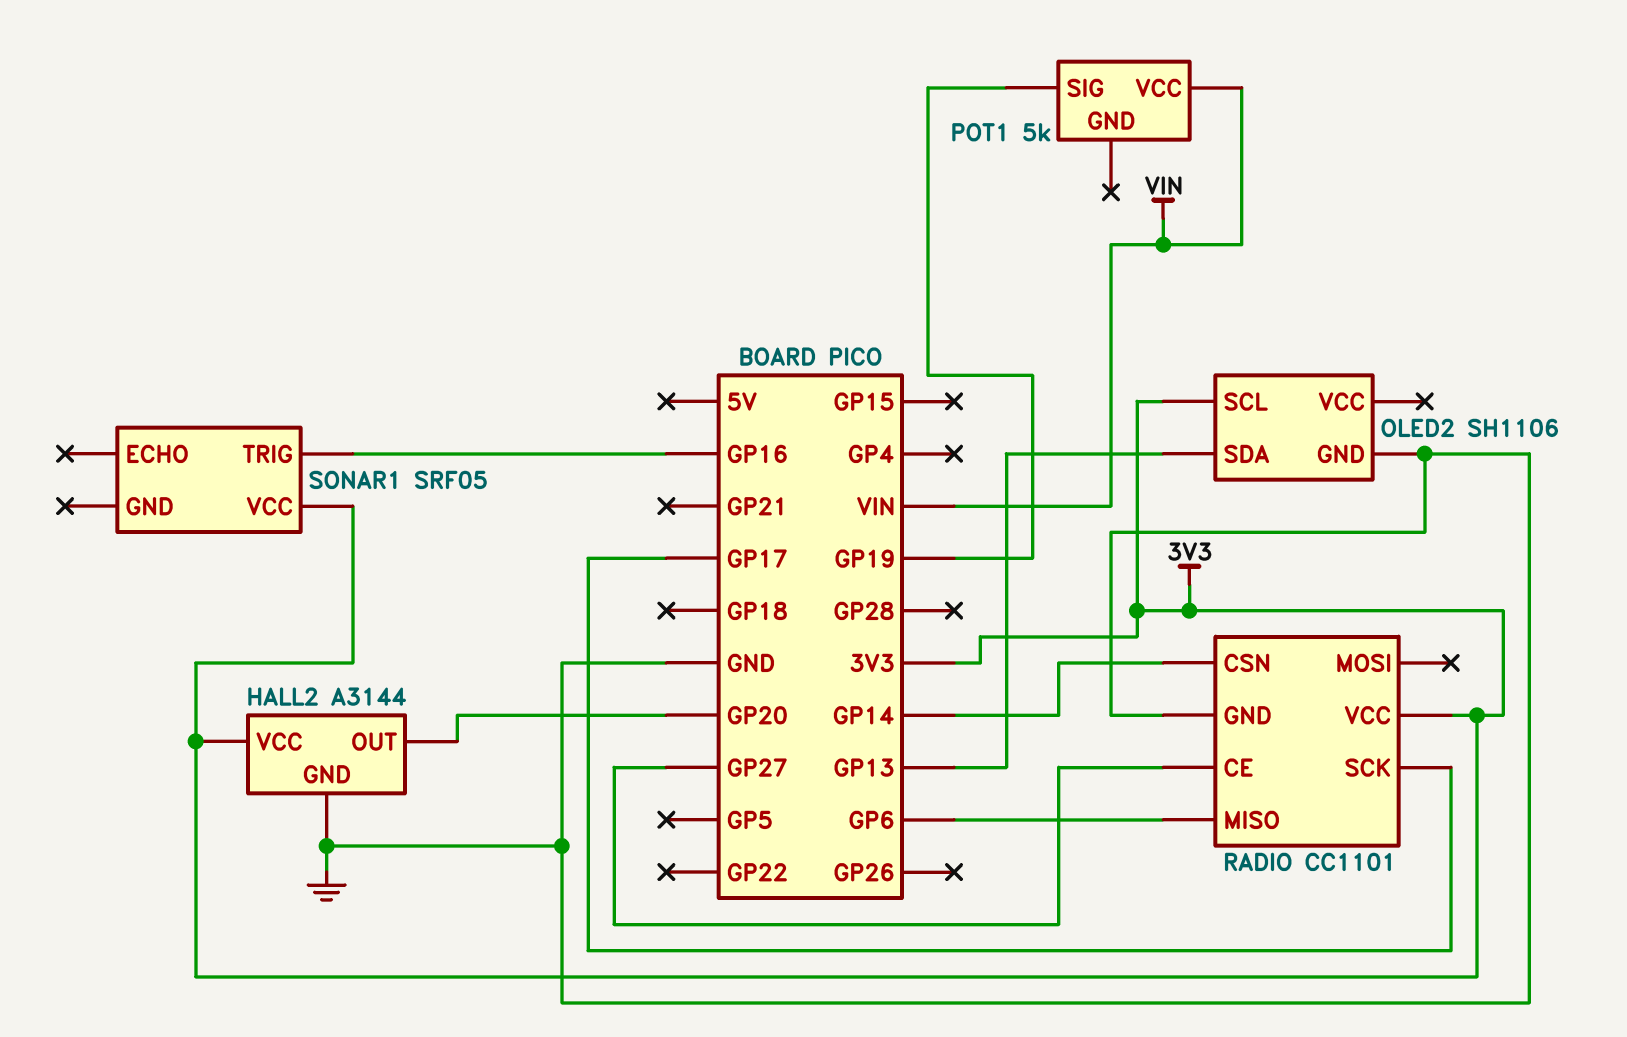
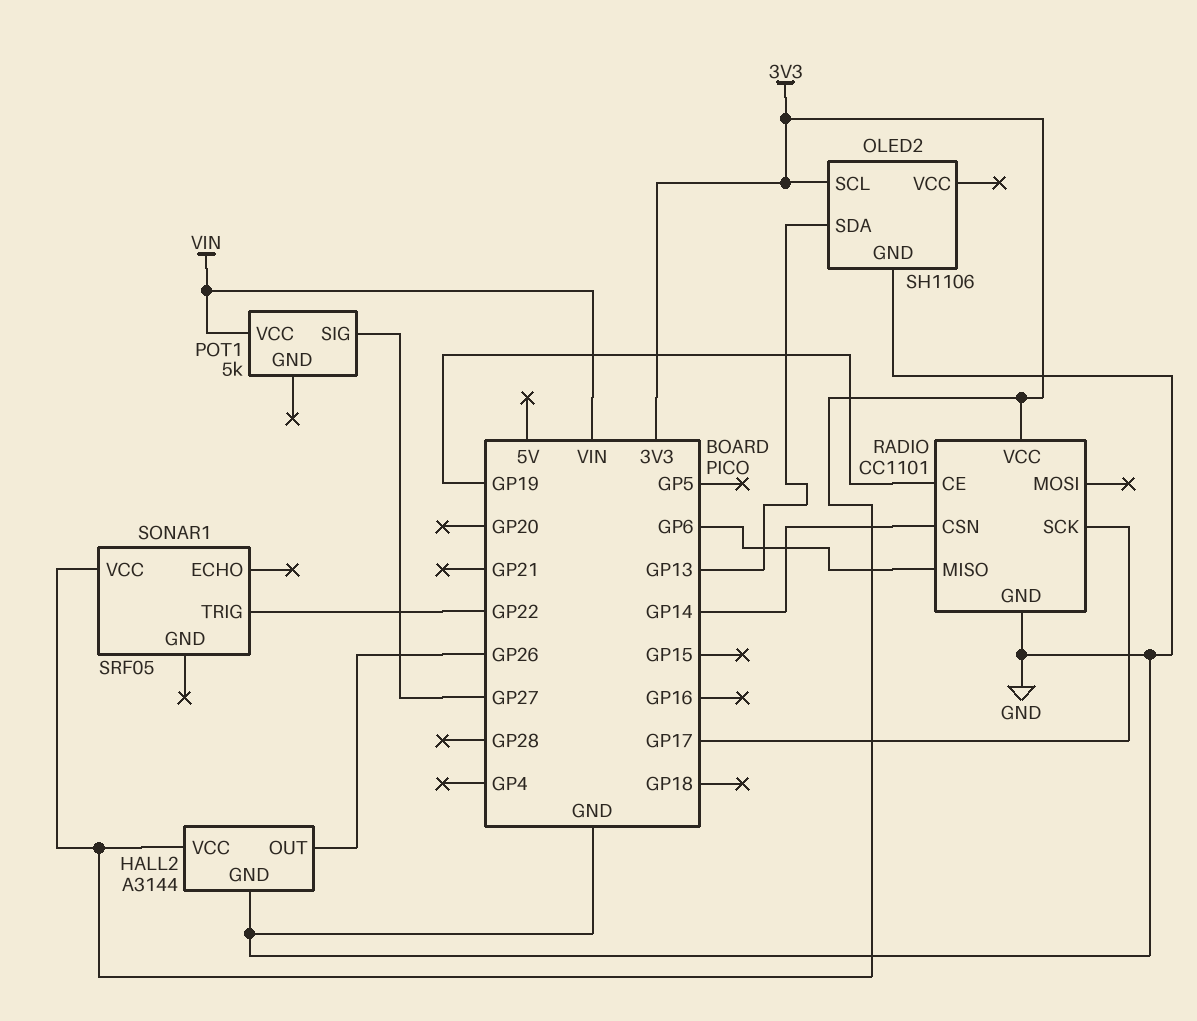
HALL2 pin OUT: GP20 -> GP26
POT1 pin SIG: GP19 -> GP27
RADIO pin CE: GP27 -> GP19
SONAR1 pin TRIG: GP16 -> GP22

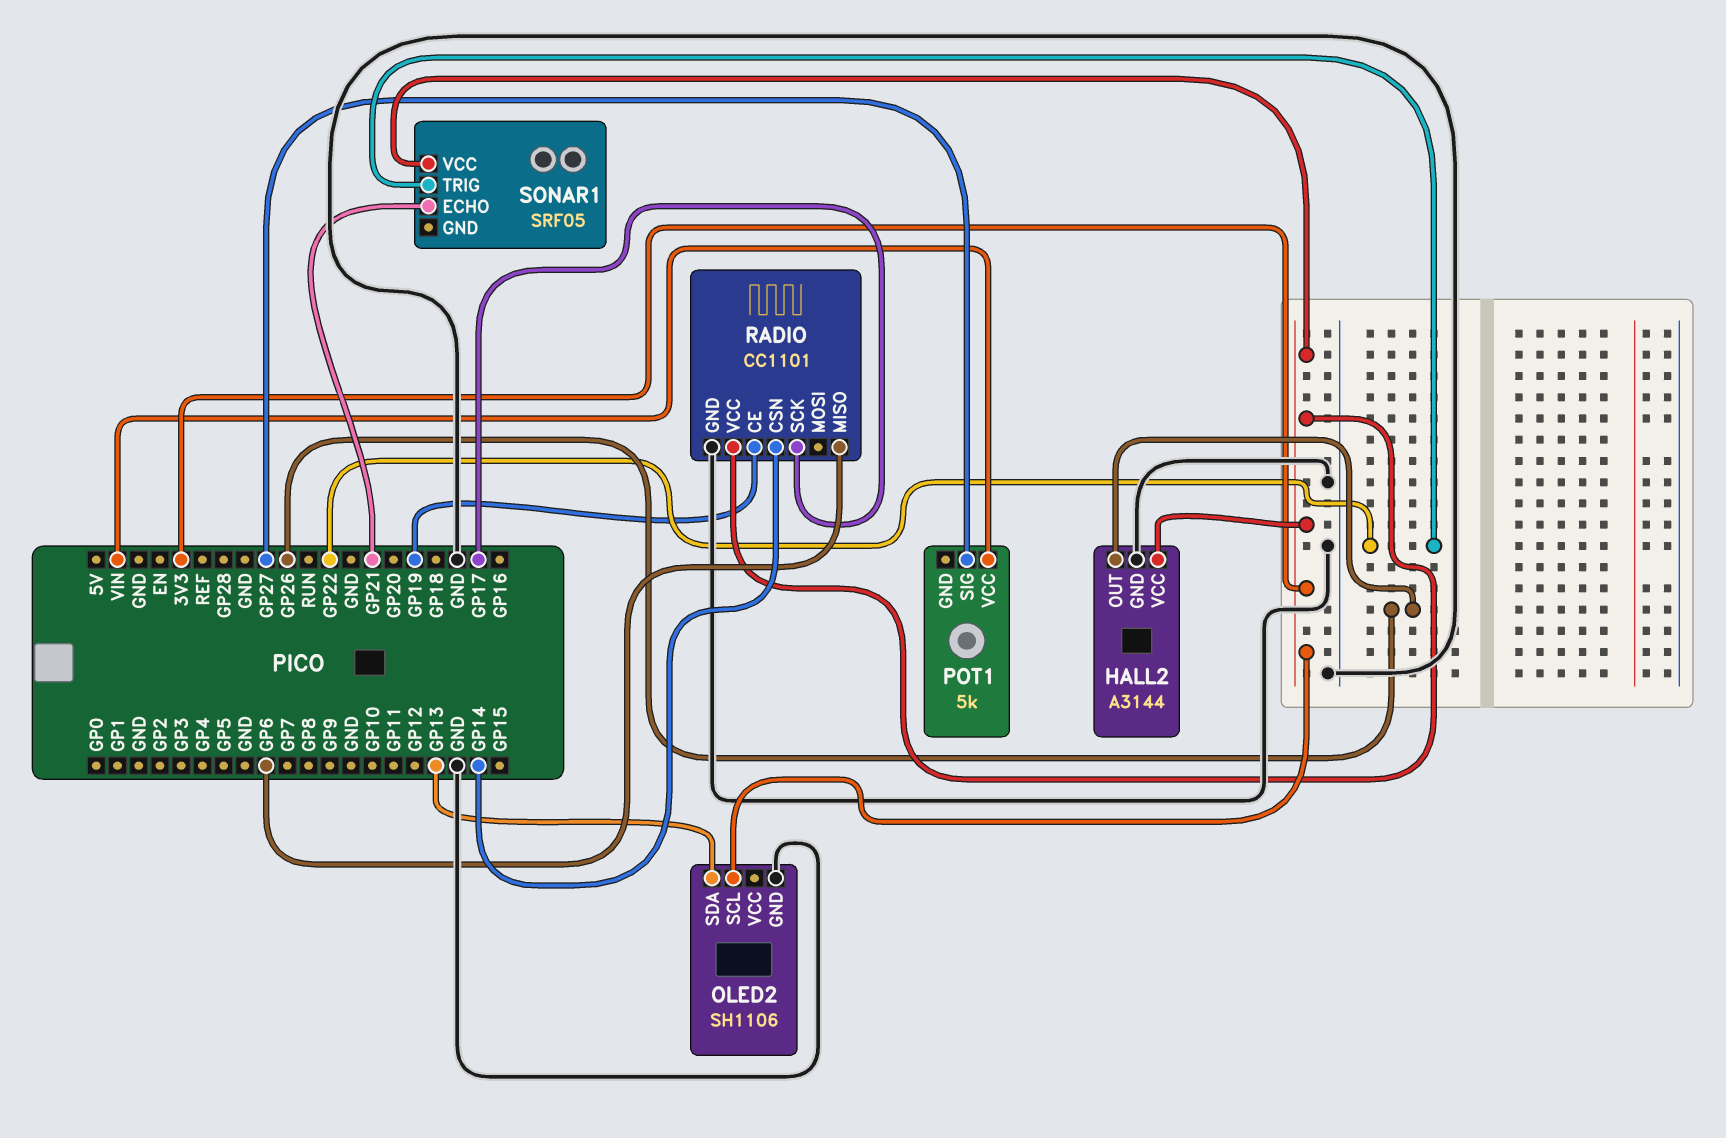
SONAR1 pin ECHO: none -> GP21

